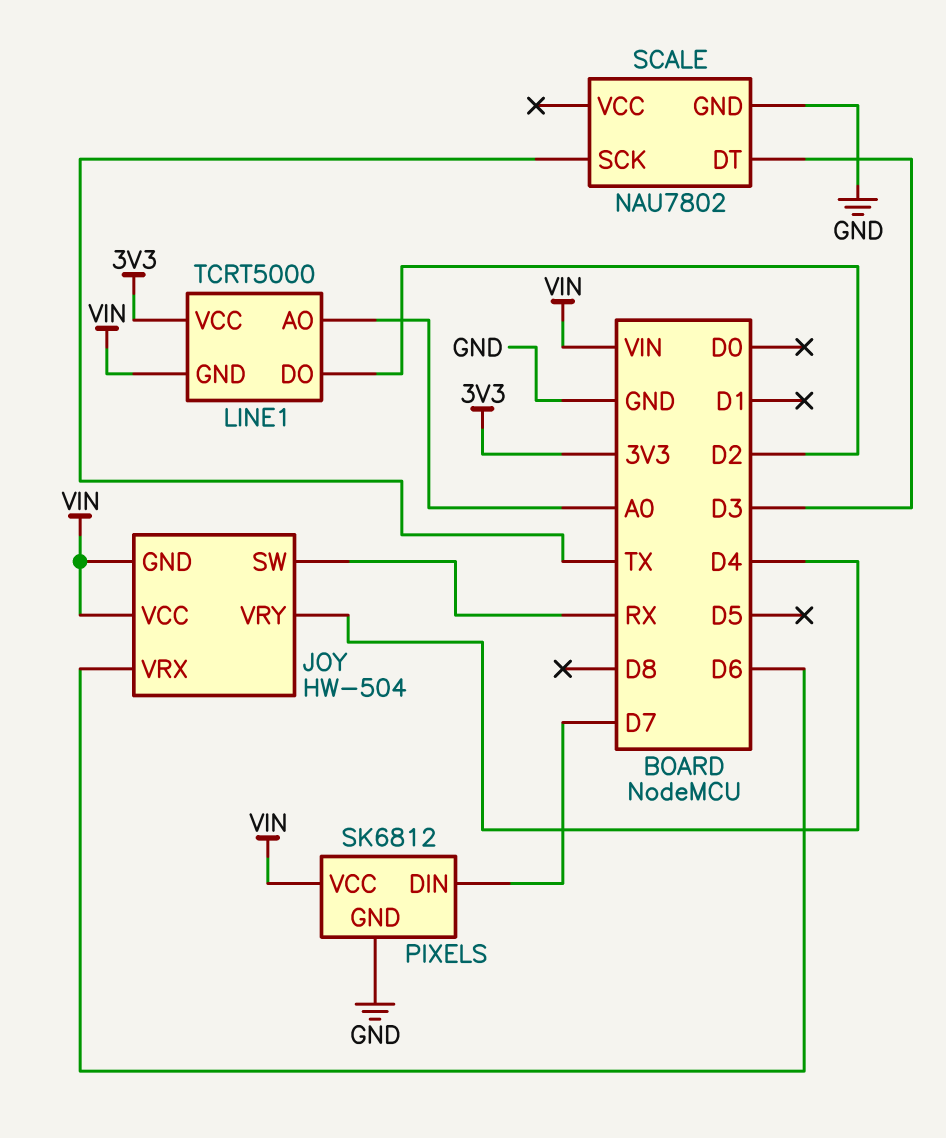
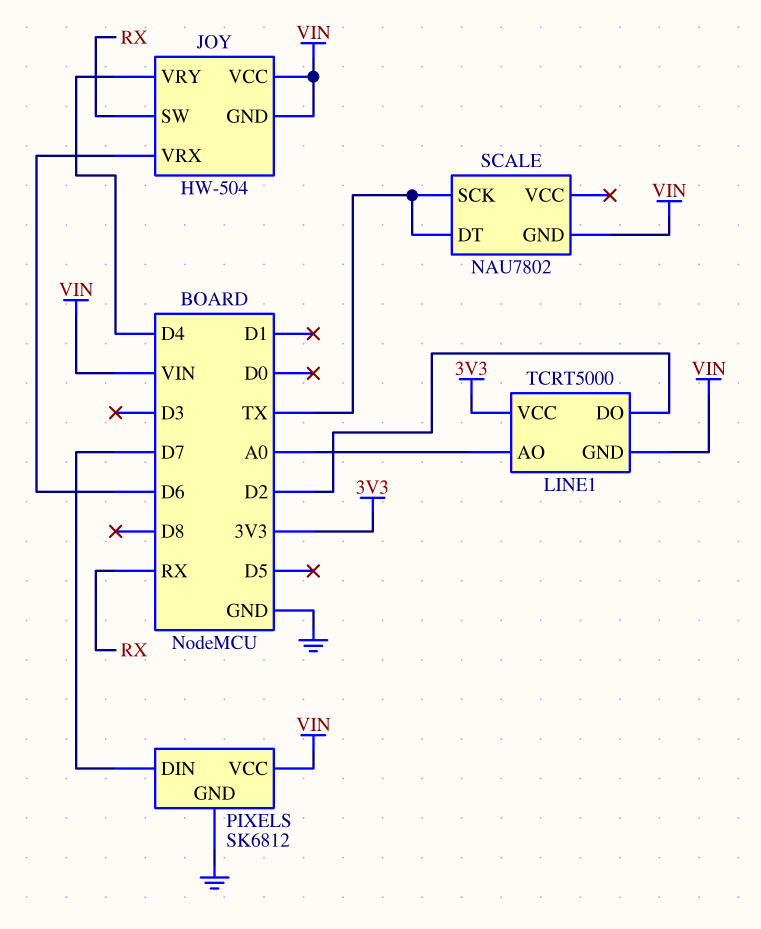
SCALE pin DT: D3 -> TX
SCALE pin GND: GND -> VIN

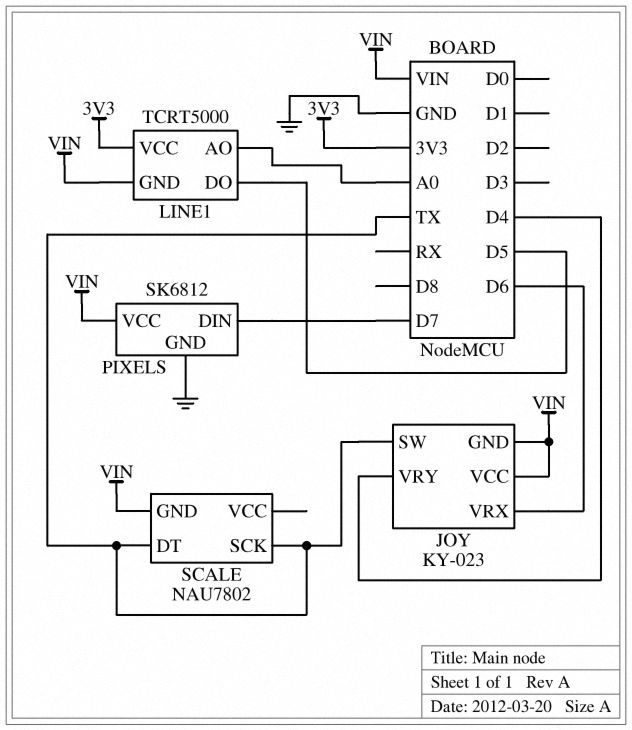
JOY: HW-504 -> KY-023
JOY pin SW: RX -> TX
LINE1 pin DO: D2 -> D5

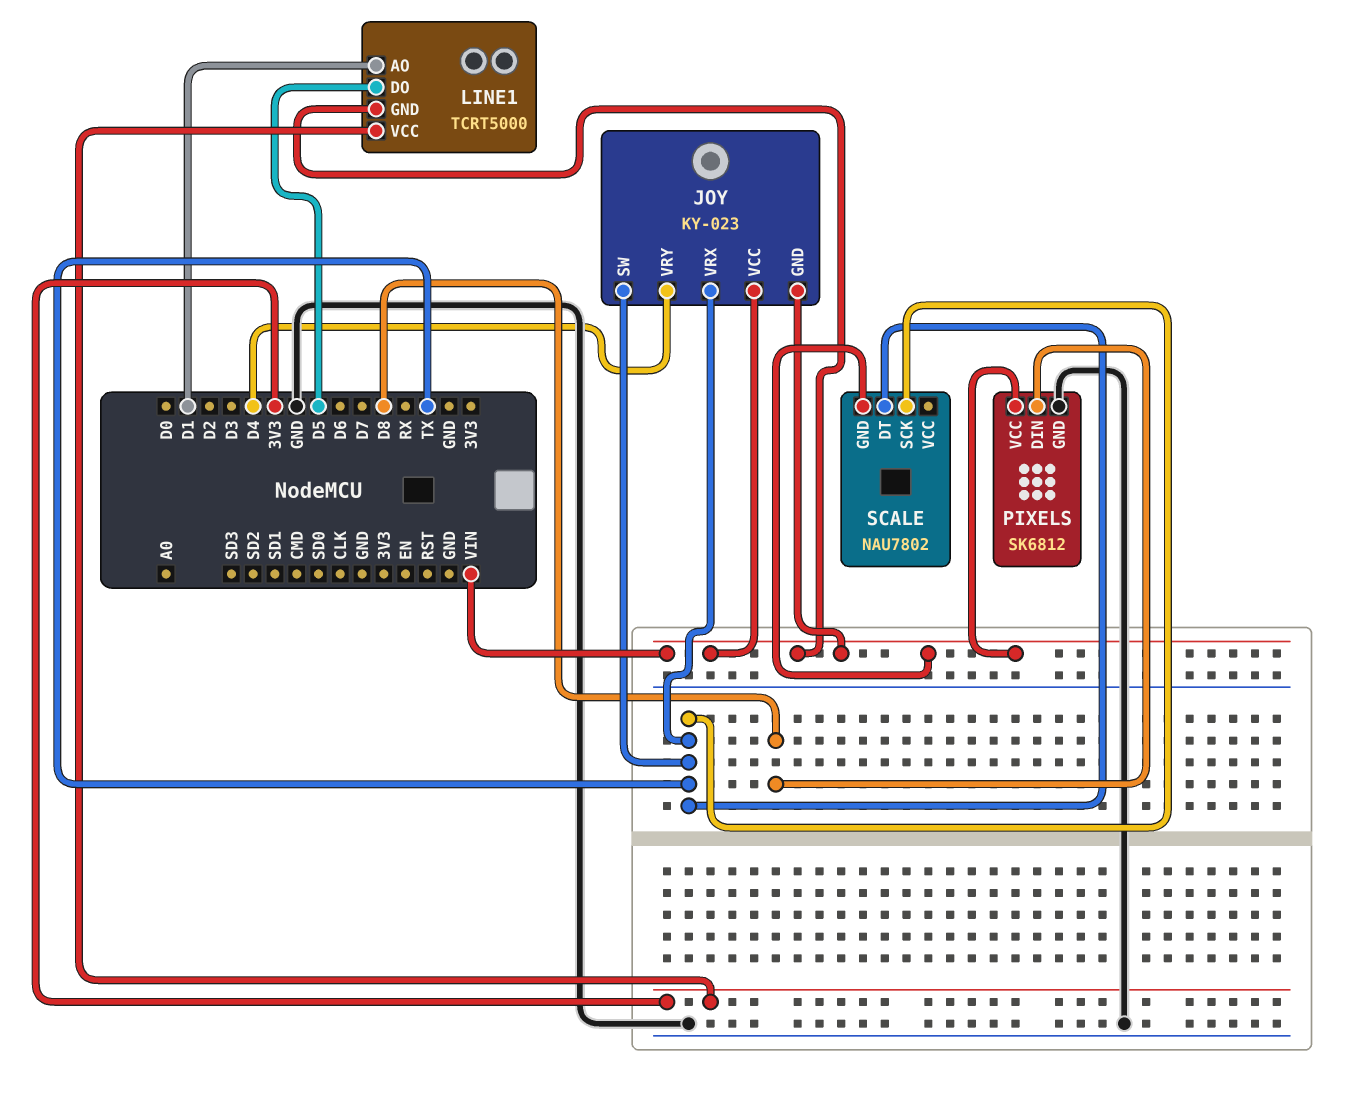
JOY pin VRX: D6 -> TX
LINE1 pin AO: A0 -> D1
PIXELS pin DIN: D7 -> D8

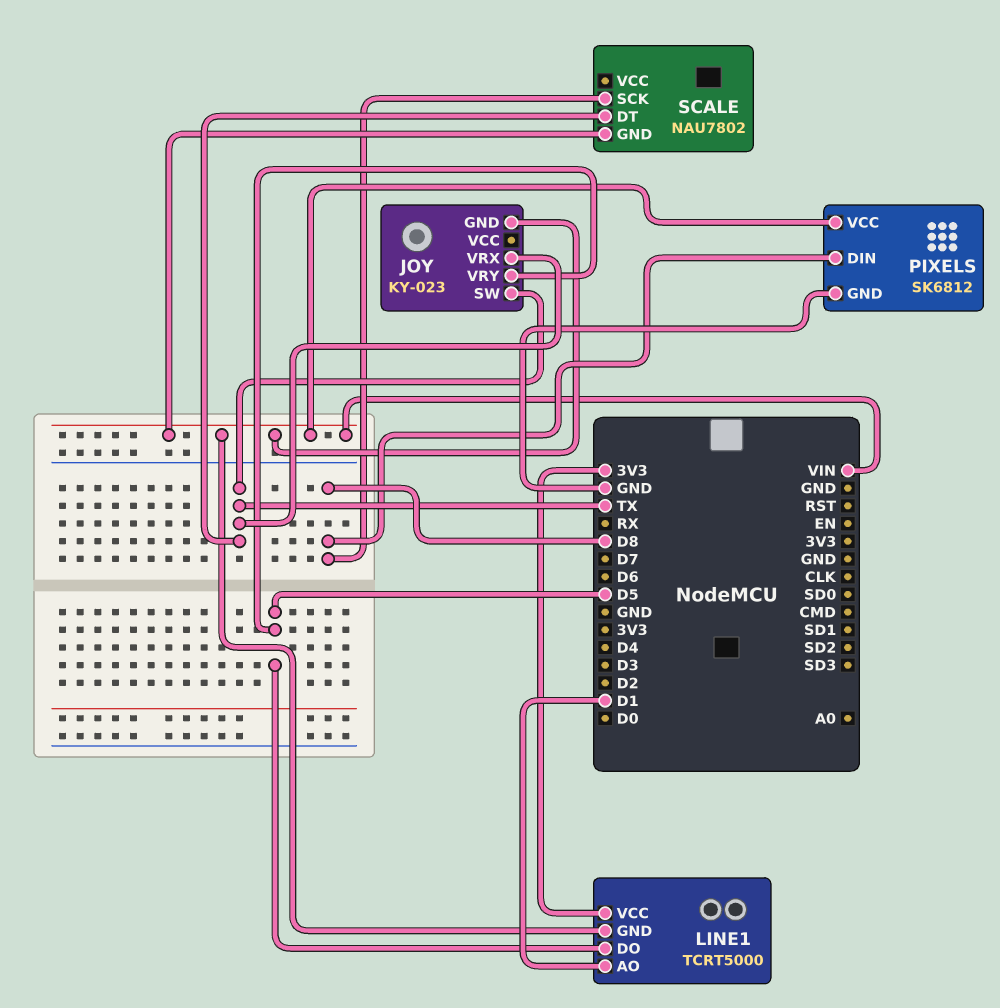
JOY pin VCC: VIN -> none
JOY pin VRY: D4 -> D5
SCALE pin SCK: TX -> D8

